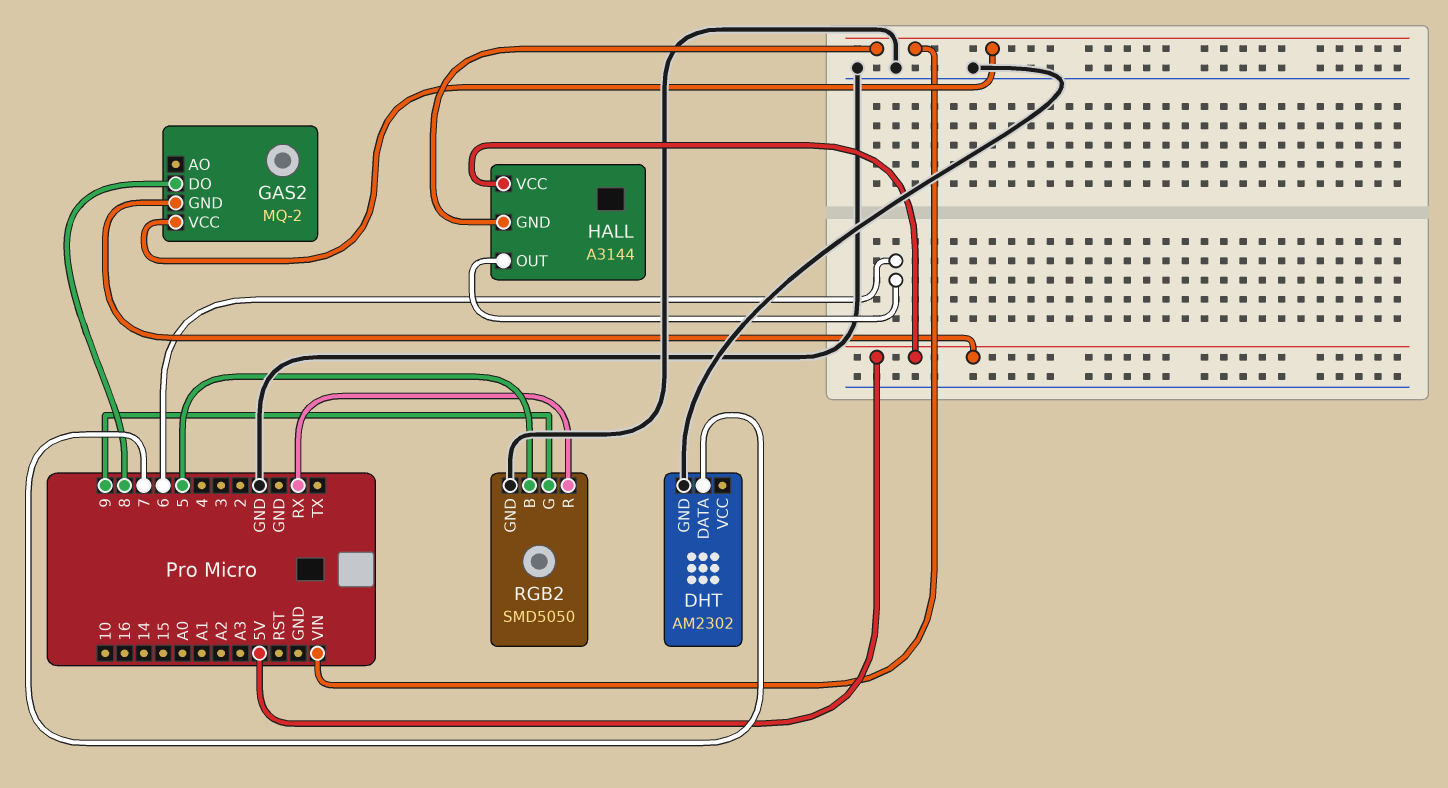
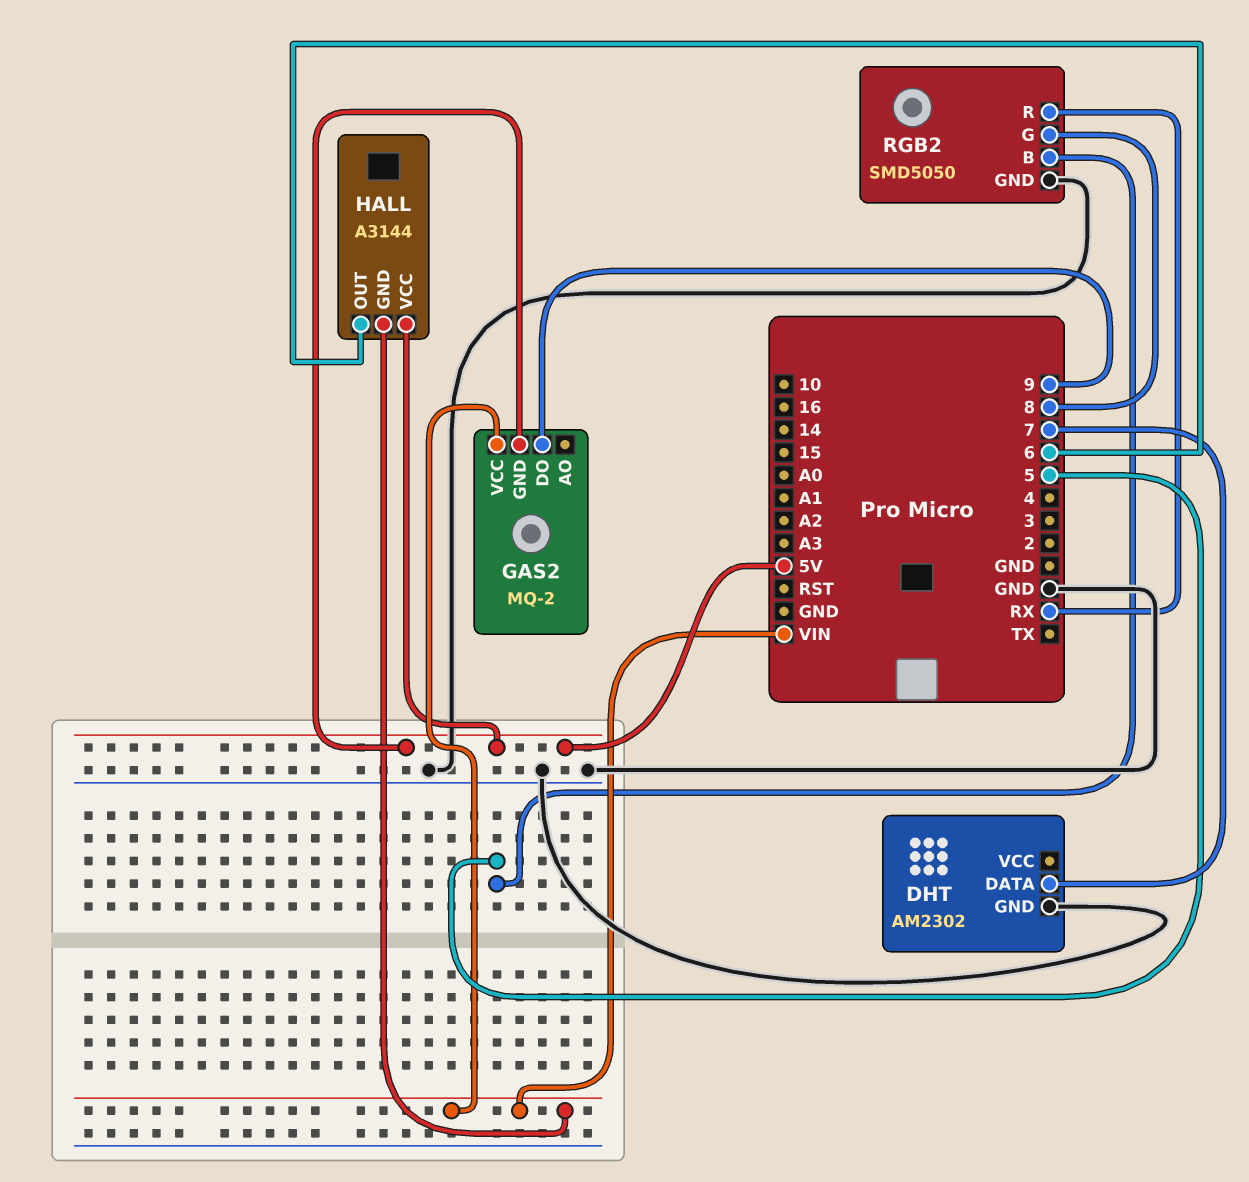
GAS2 pin DO: 8 -> 9
RGB2 pin G: 9 -> 8

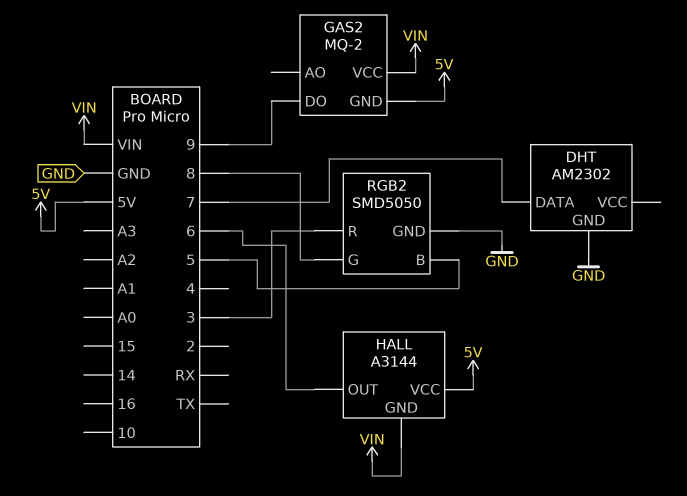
RGB2 pin R: RX -> 3

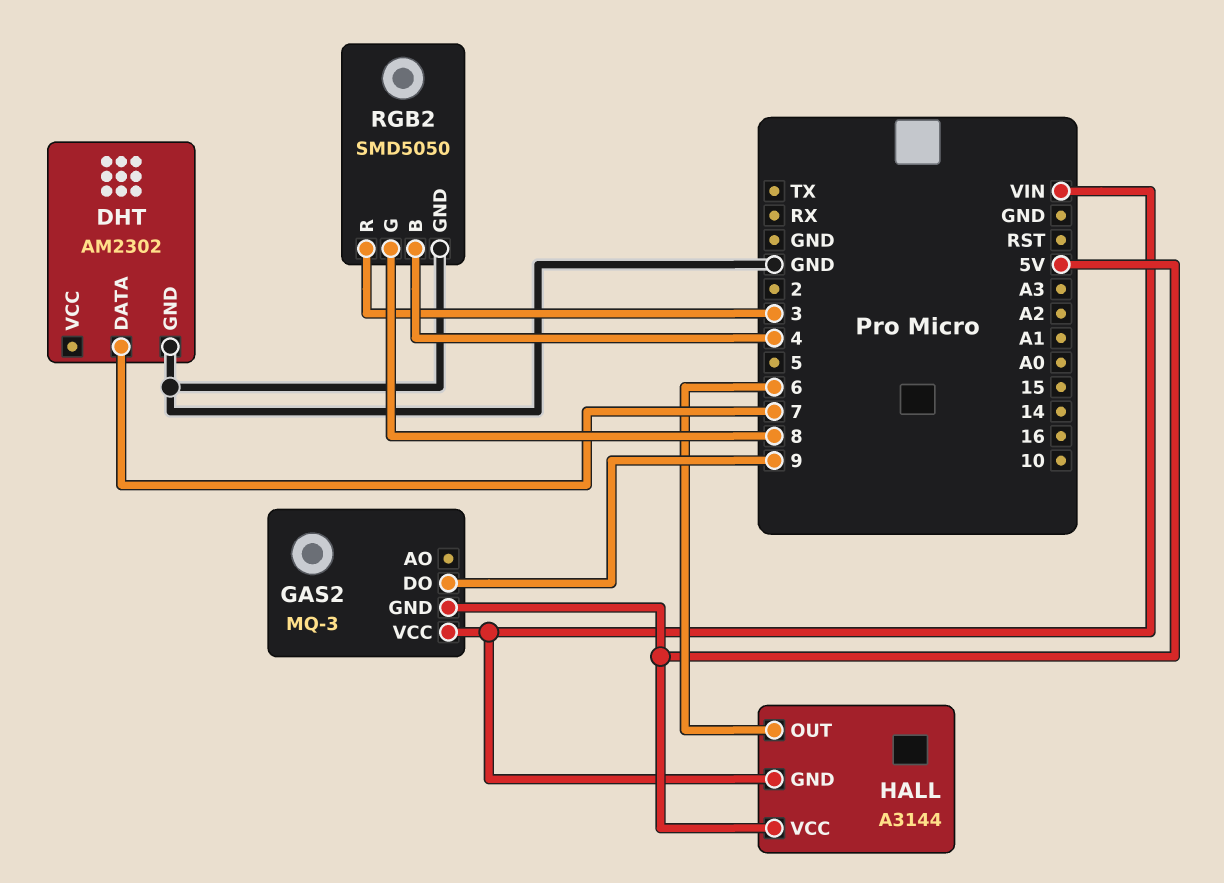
GAS2: MQ-2 -> MQ-3
RGB2 pin B: 5 -> 4

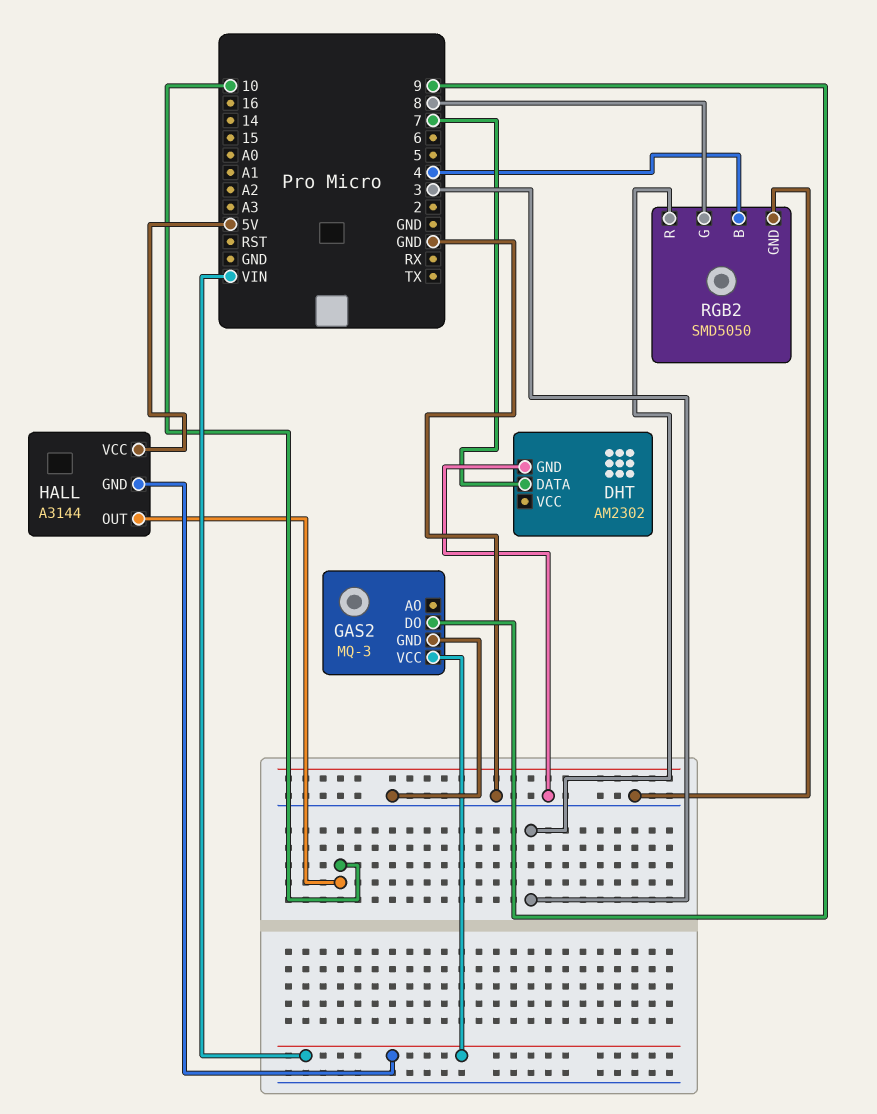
GAS2 pin GND: 5V -> GND
HALL pin OUT: 6 -> 10

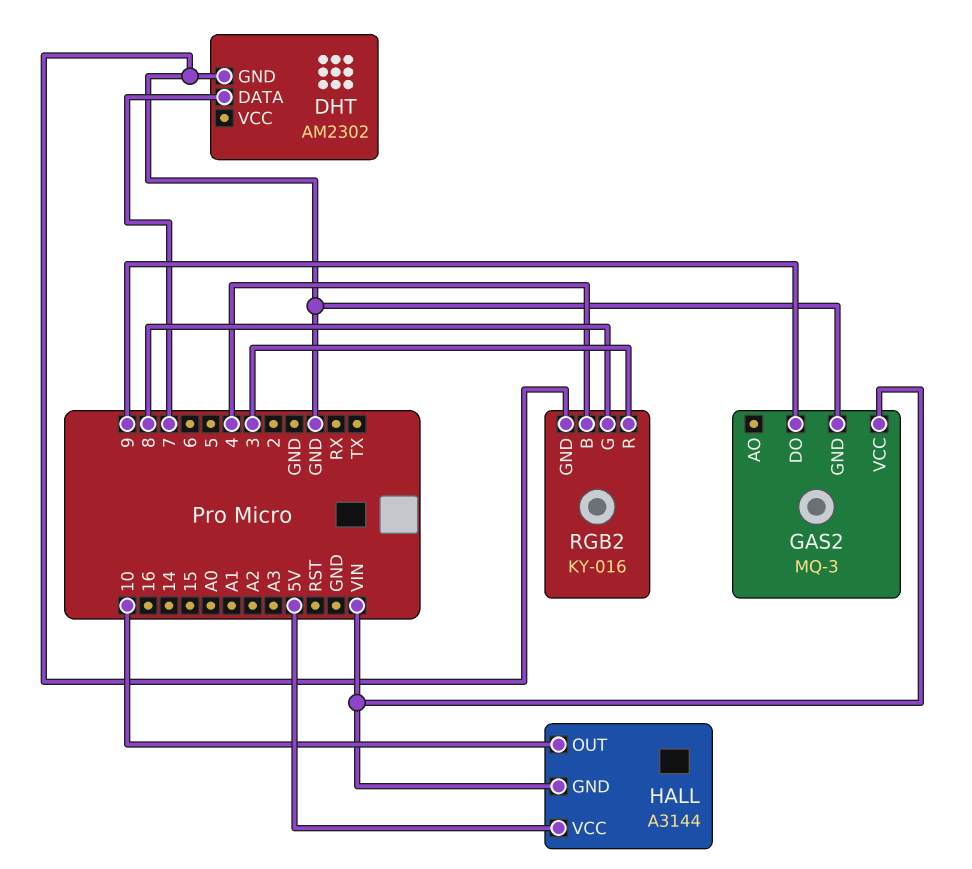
RGB2: SMD5050 -> KY-016

